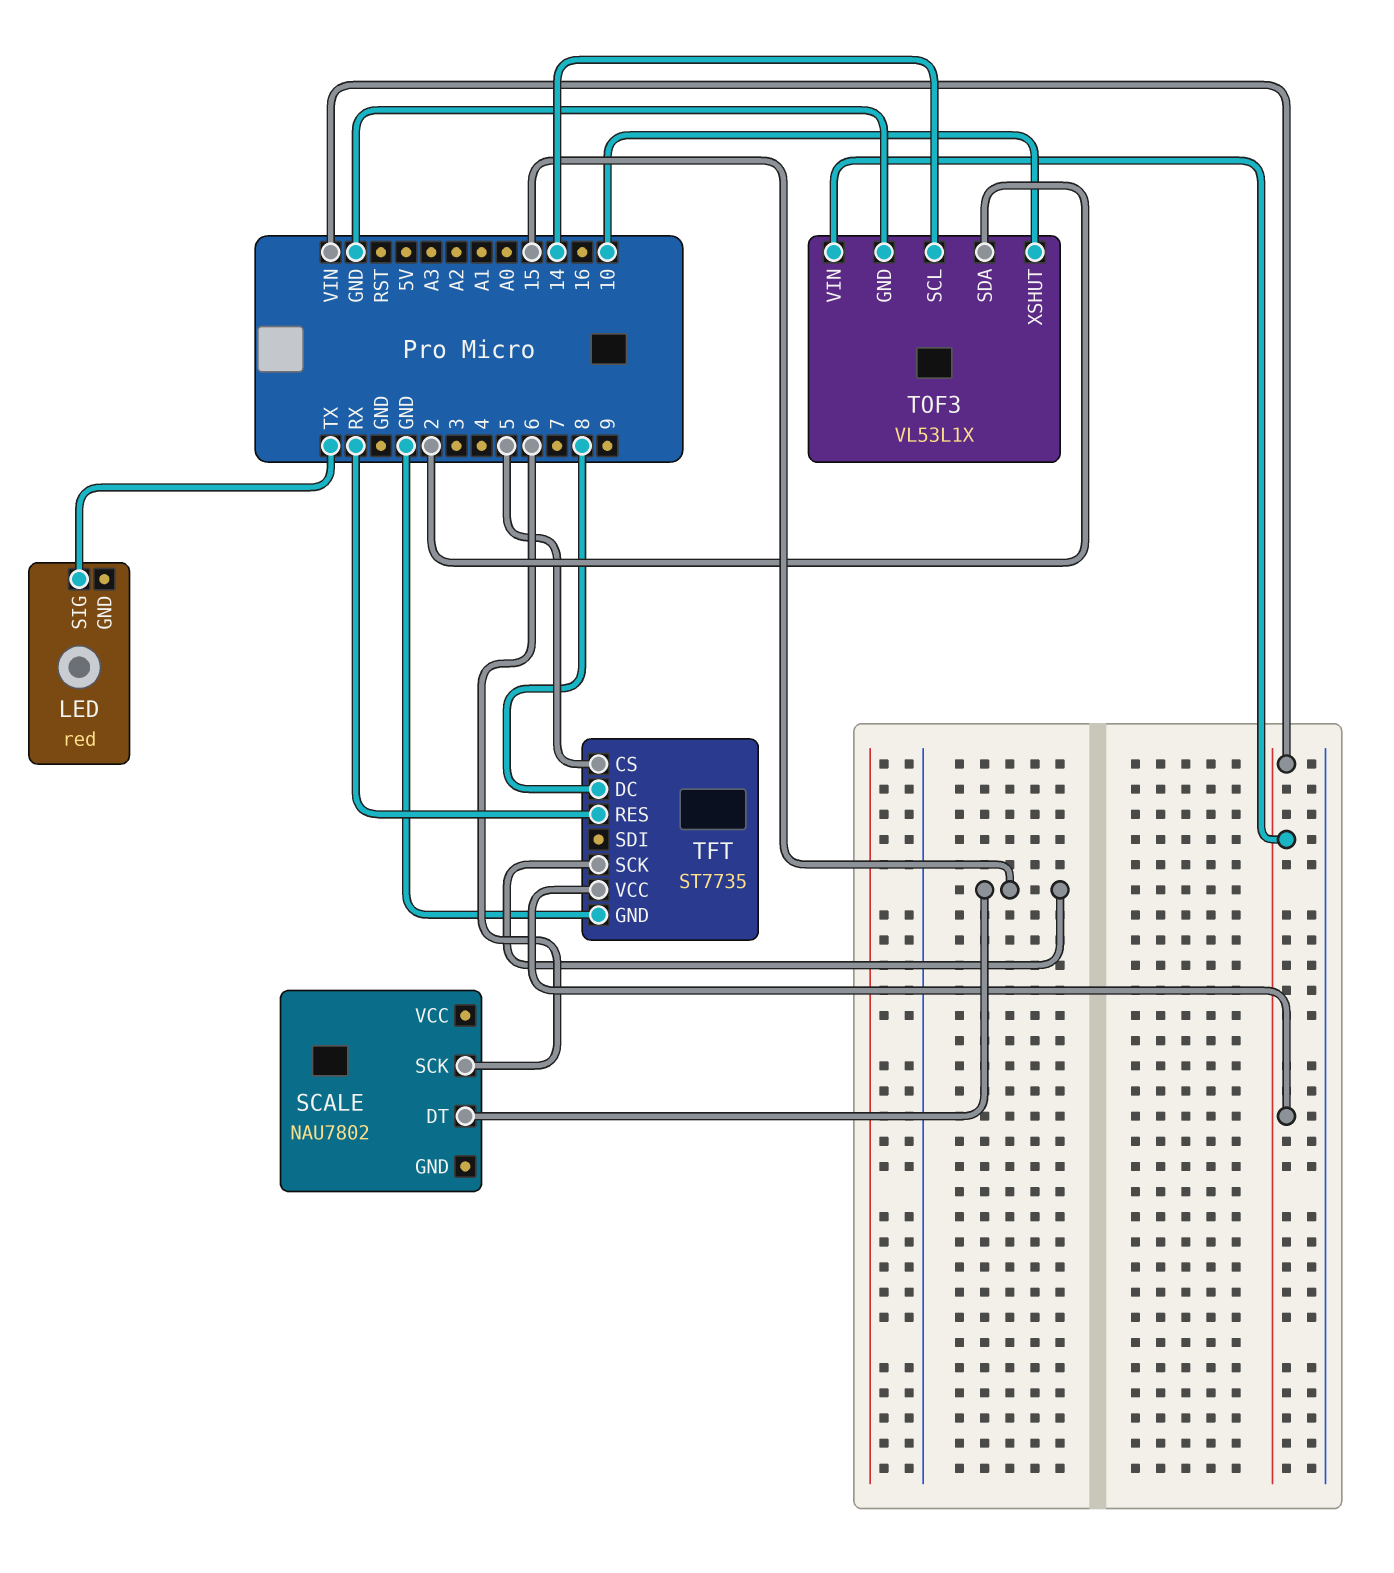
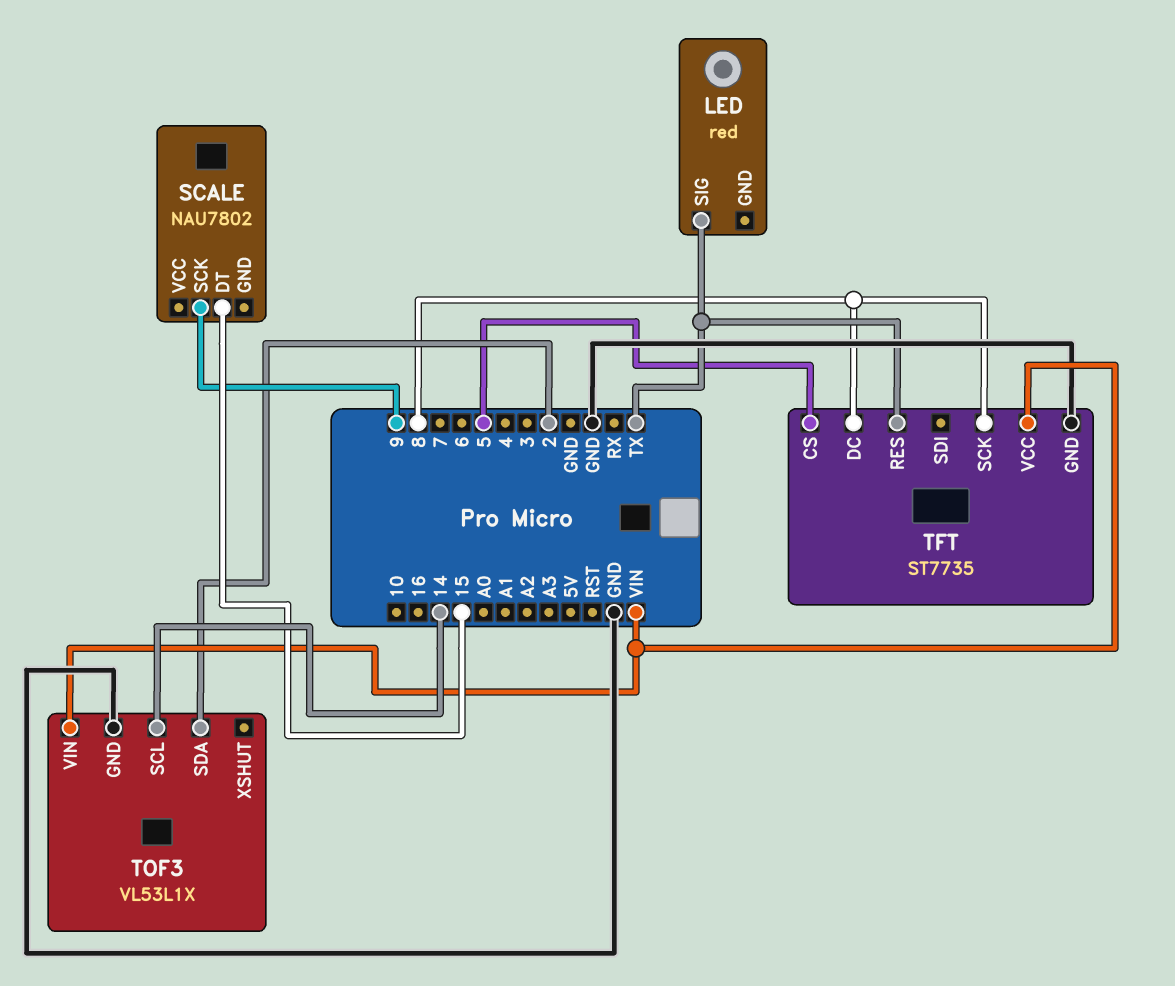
SCALE pin SCK: 6 -> 9
TFT pin RES: RX -> TX
TFT pin SCK: 15 -> 8
TOF3 pin XSHUT: 10 -> none

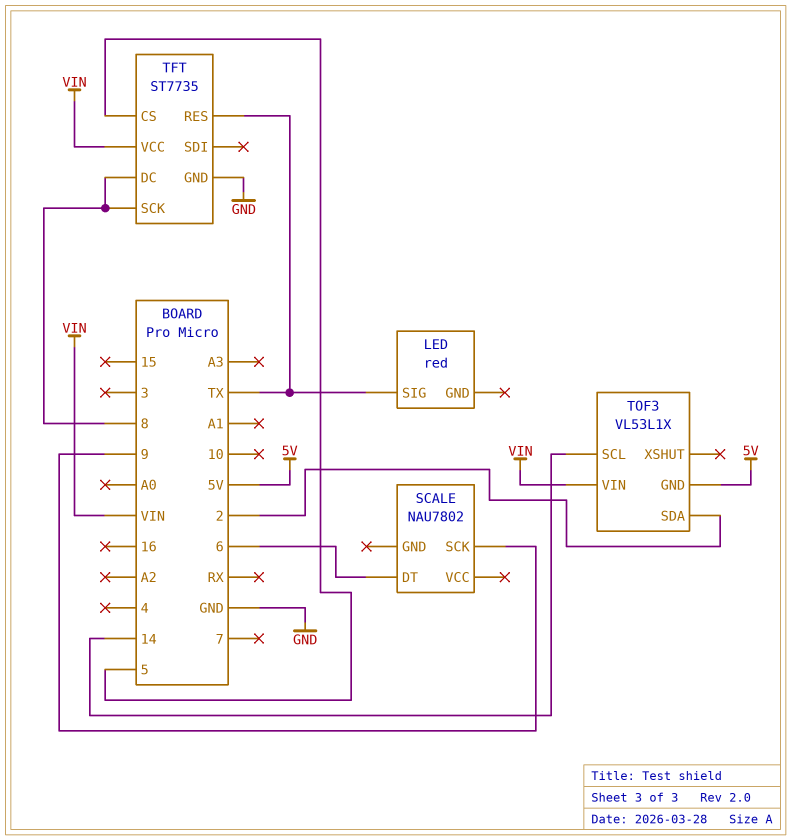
SCALE pin DT: 15 -> 6
TOF3 pin GND: GND -> 5V

